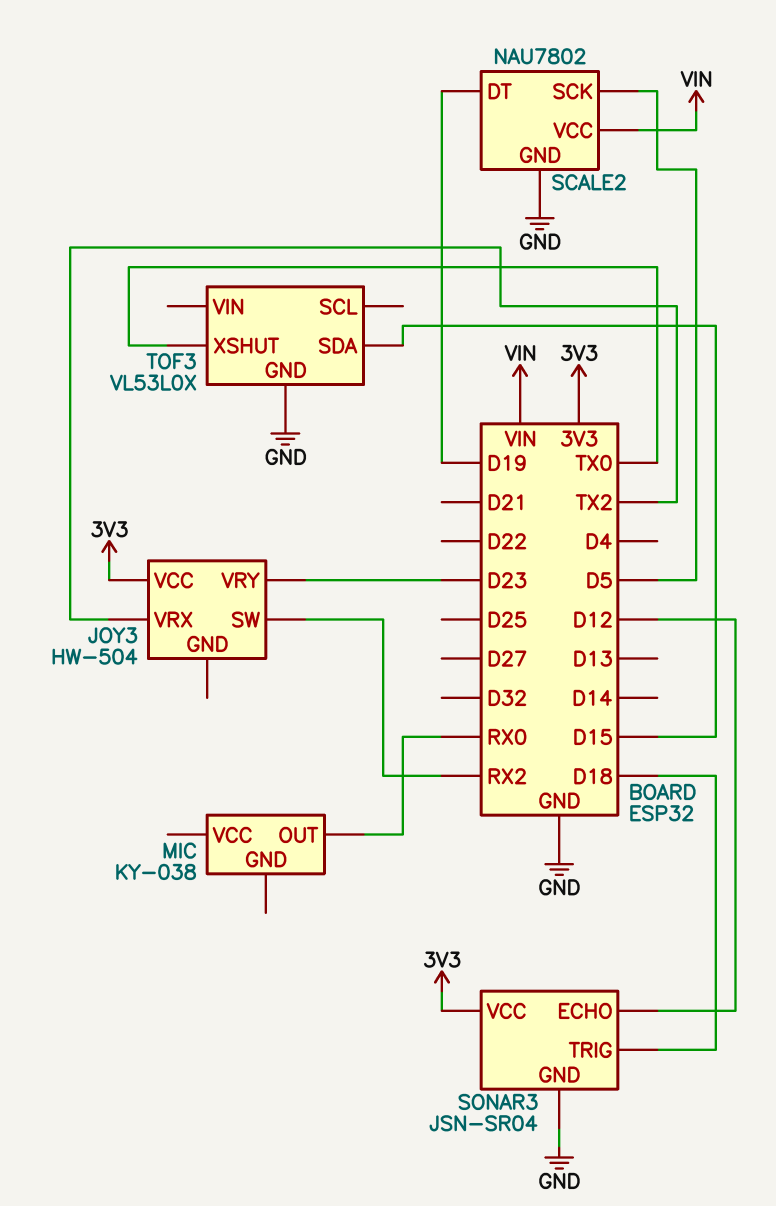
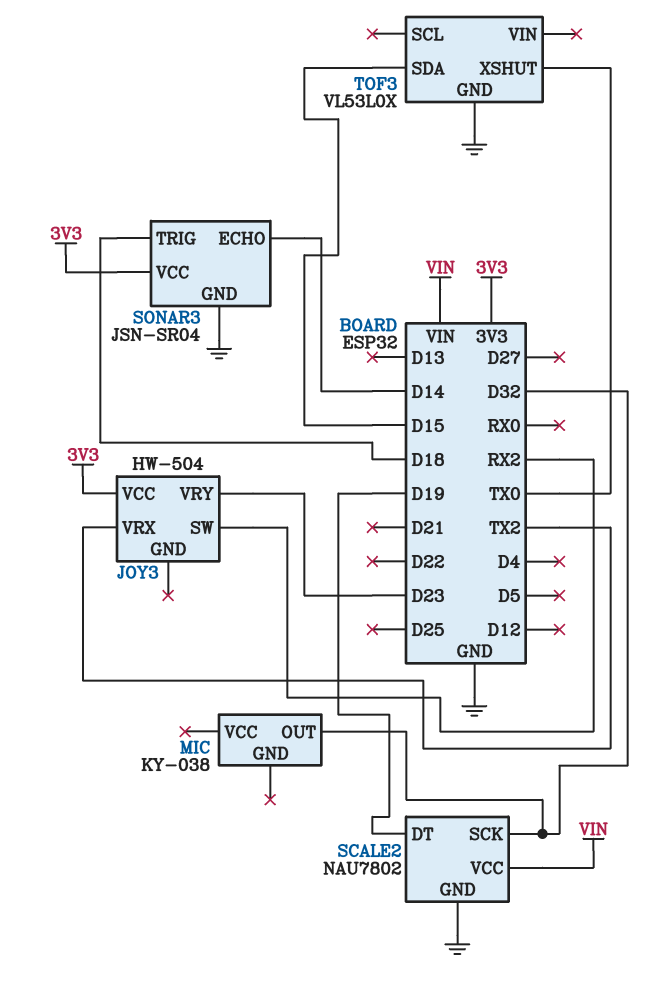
MIC pin OUT: RX0 -> D32
SCALE2 pin SCK: D5 -> D32
SONAR3 pin ECHO: D12 -> D14

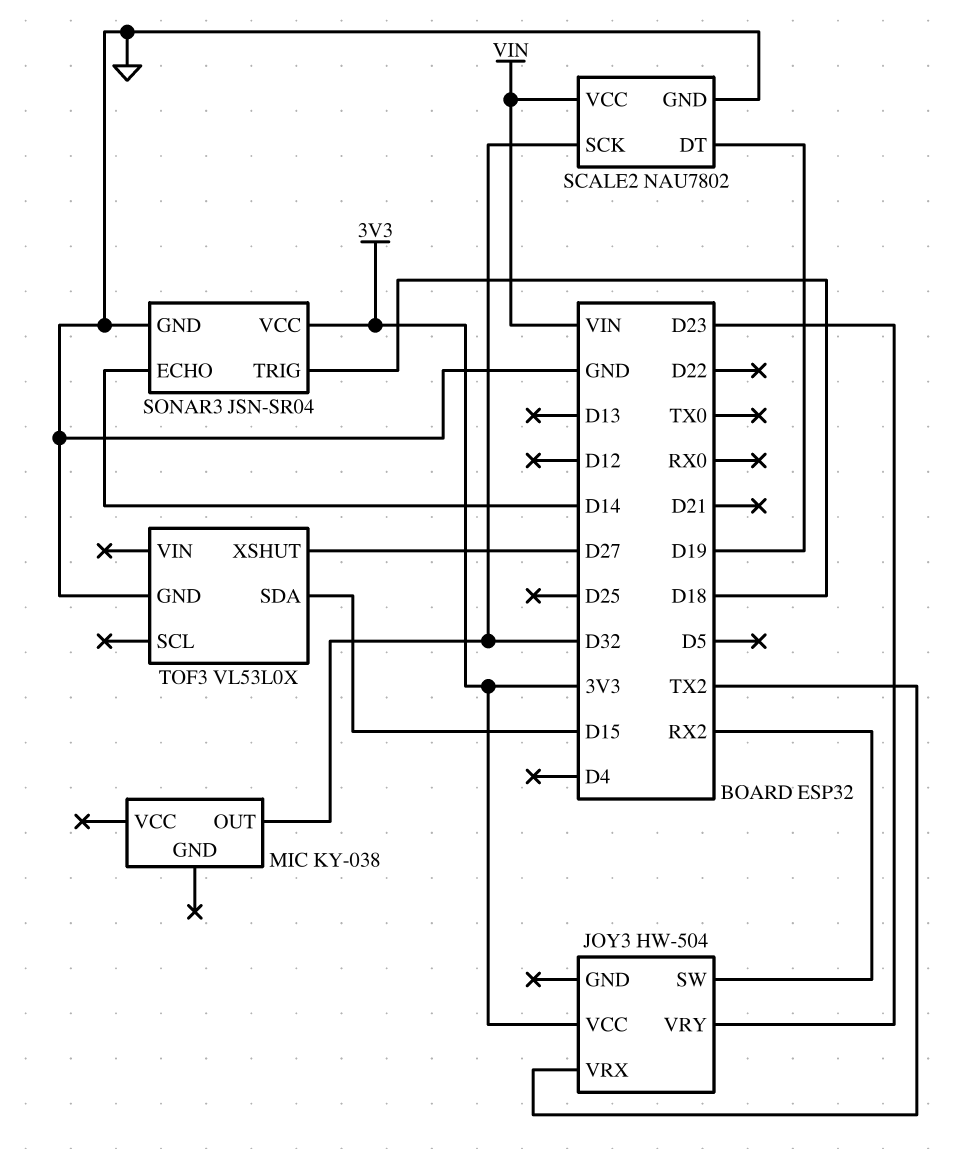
TOF3 pin XSHUT: TX0 -> D27

